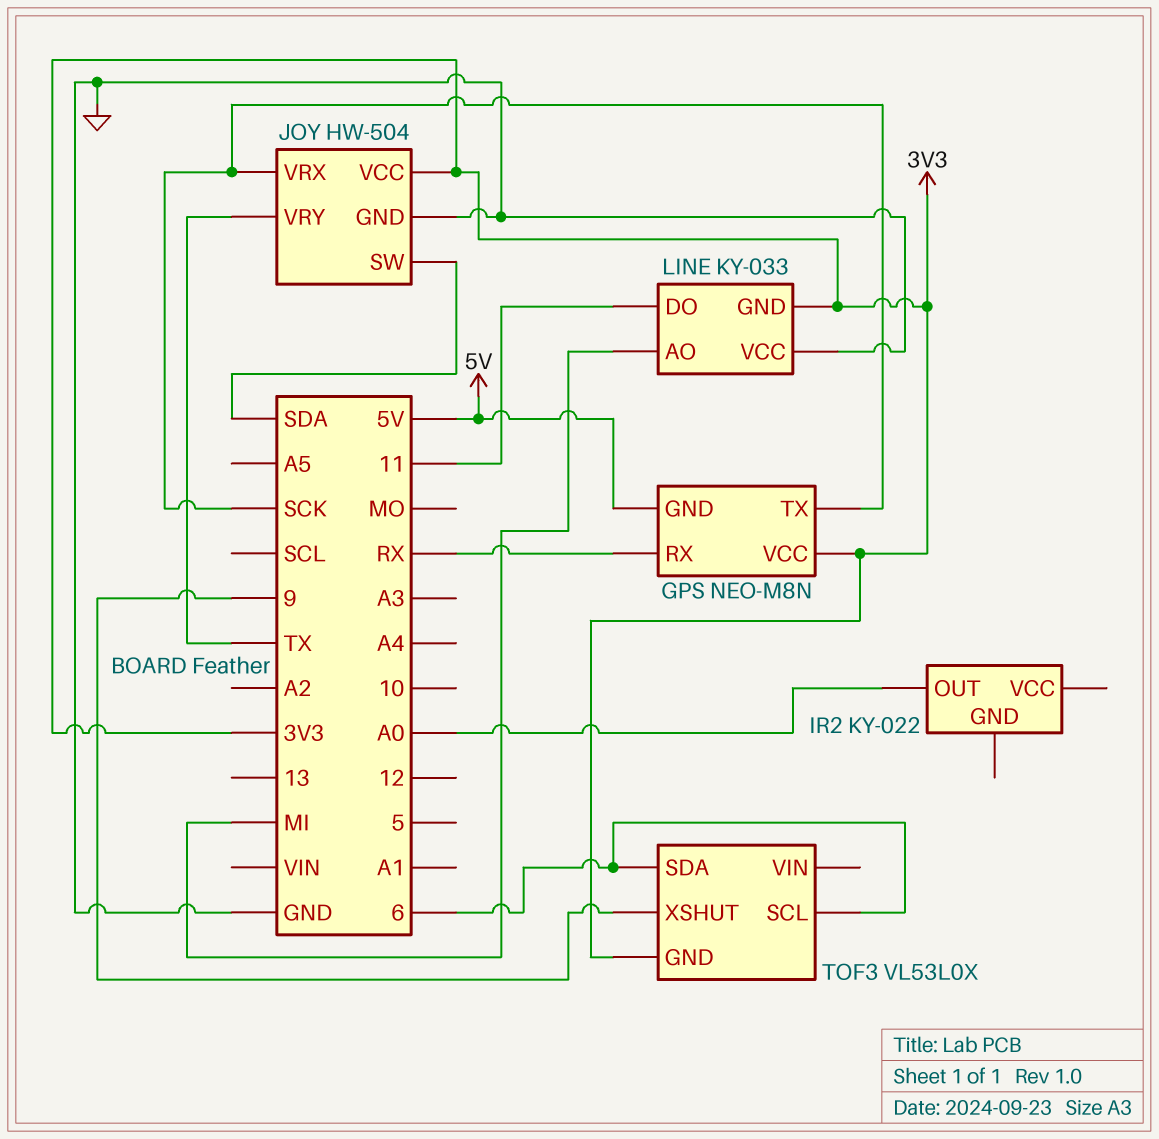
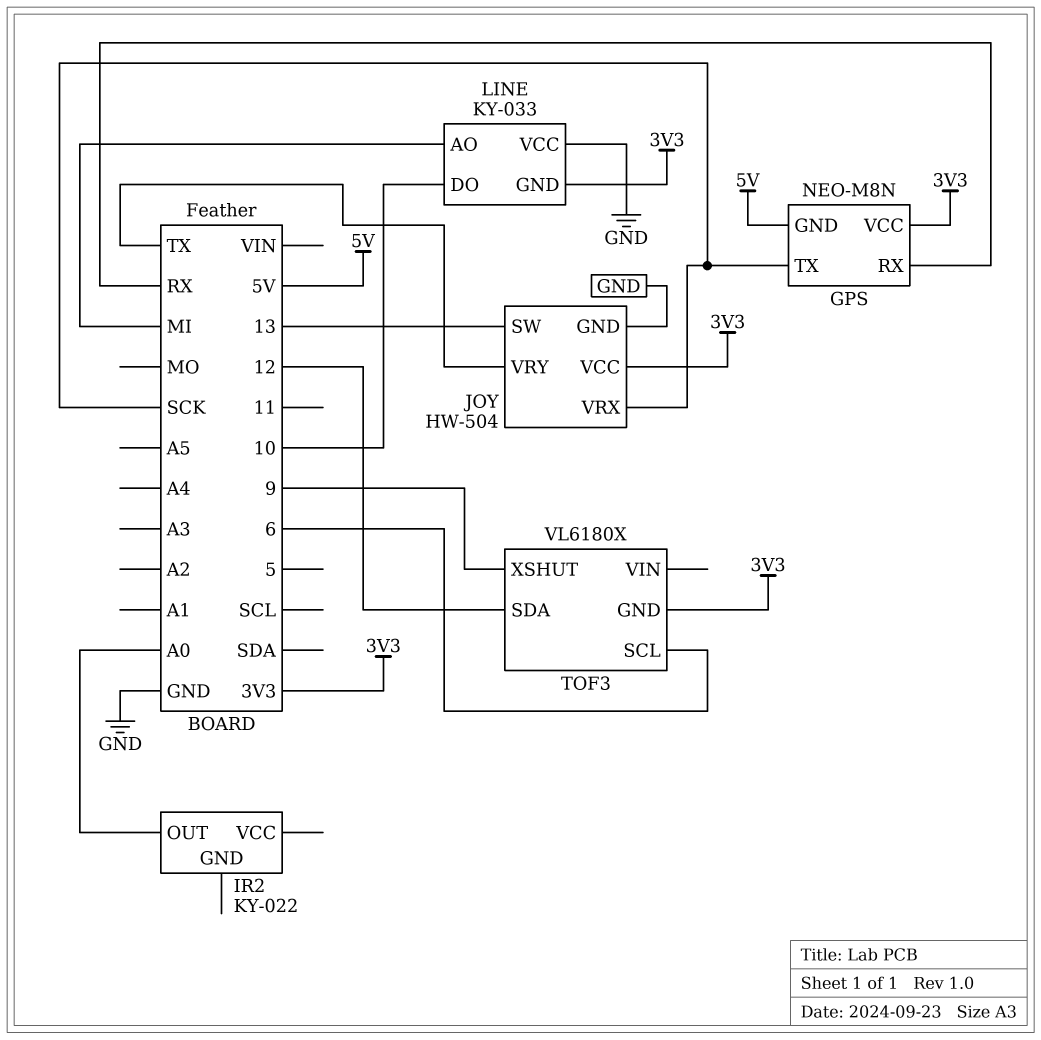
JOY pin SW: SDA -> 13
LINE pin DO: 11 -> 10
TOF3: VL53L0X -> VL6180X
TOF3 pin SDA: 6 -> 12

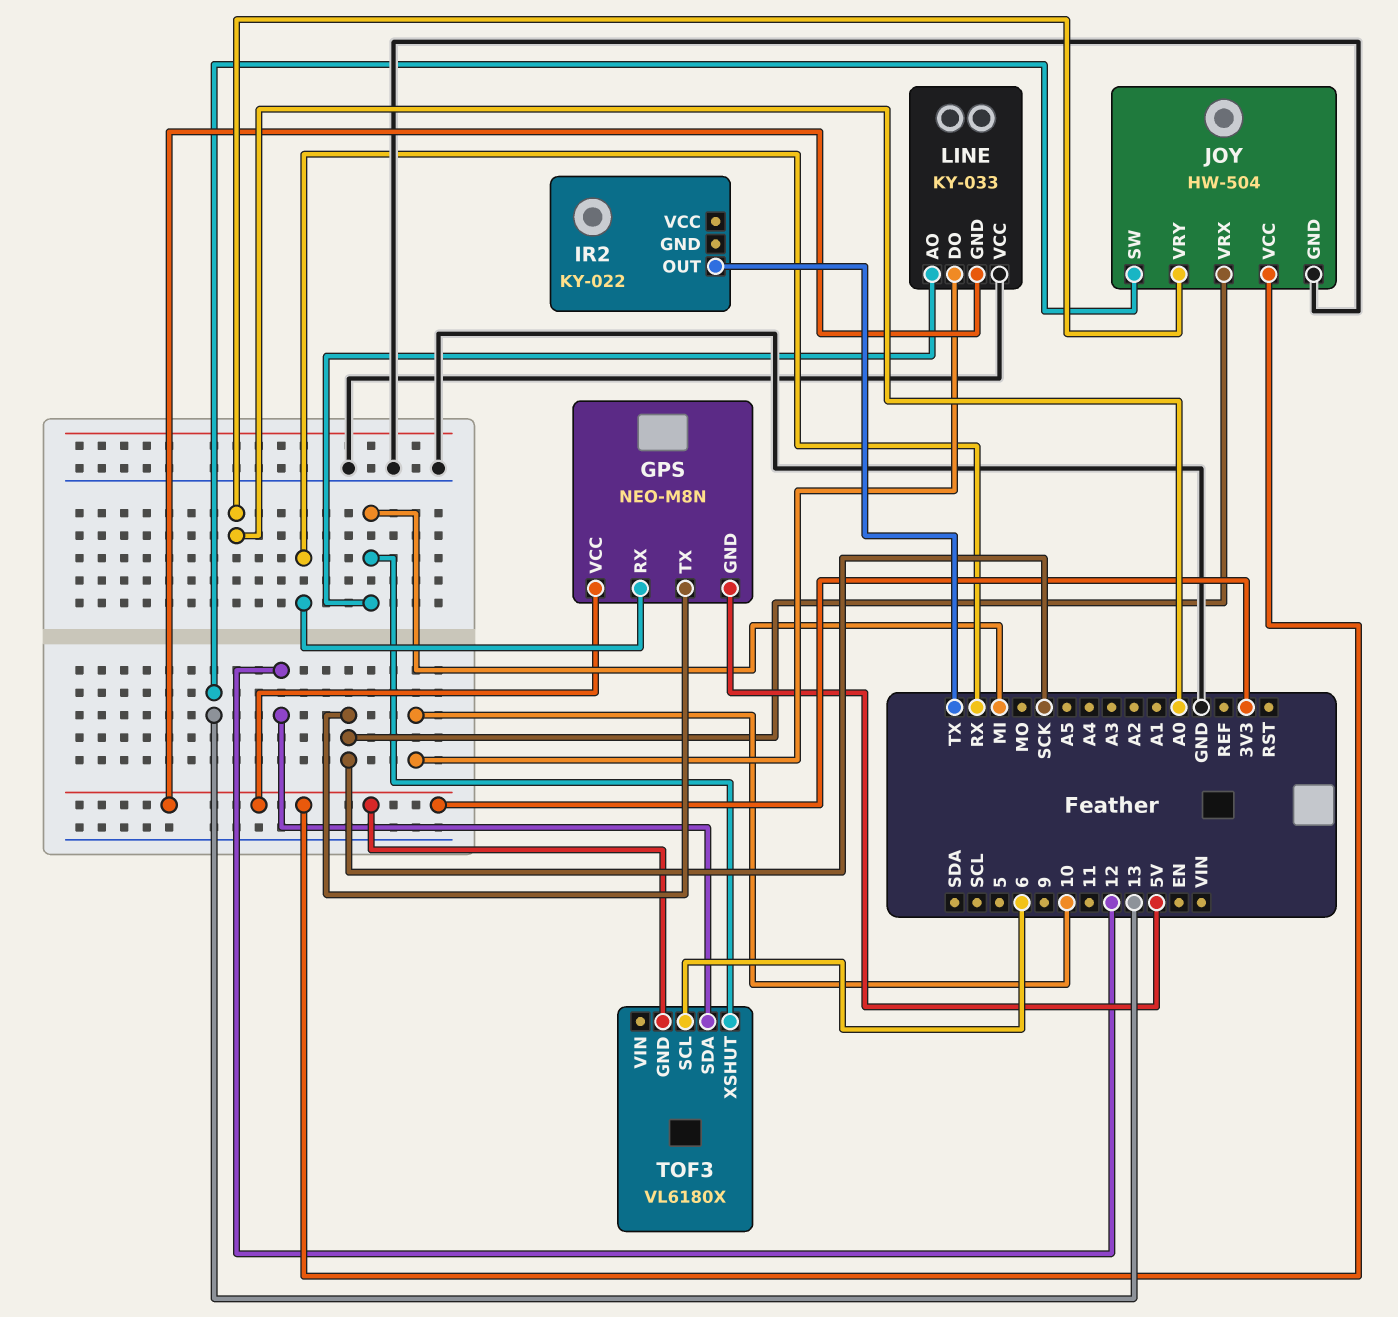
IR2 pin OUT: A0 -> TX
JOY pin VRY: TX -> A0
TOF3 pin XSHUT: 9 -> MI

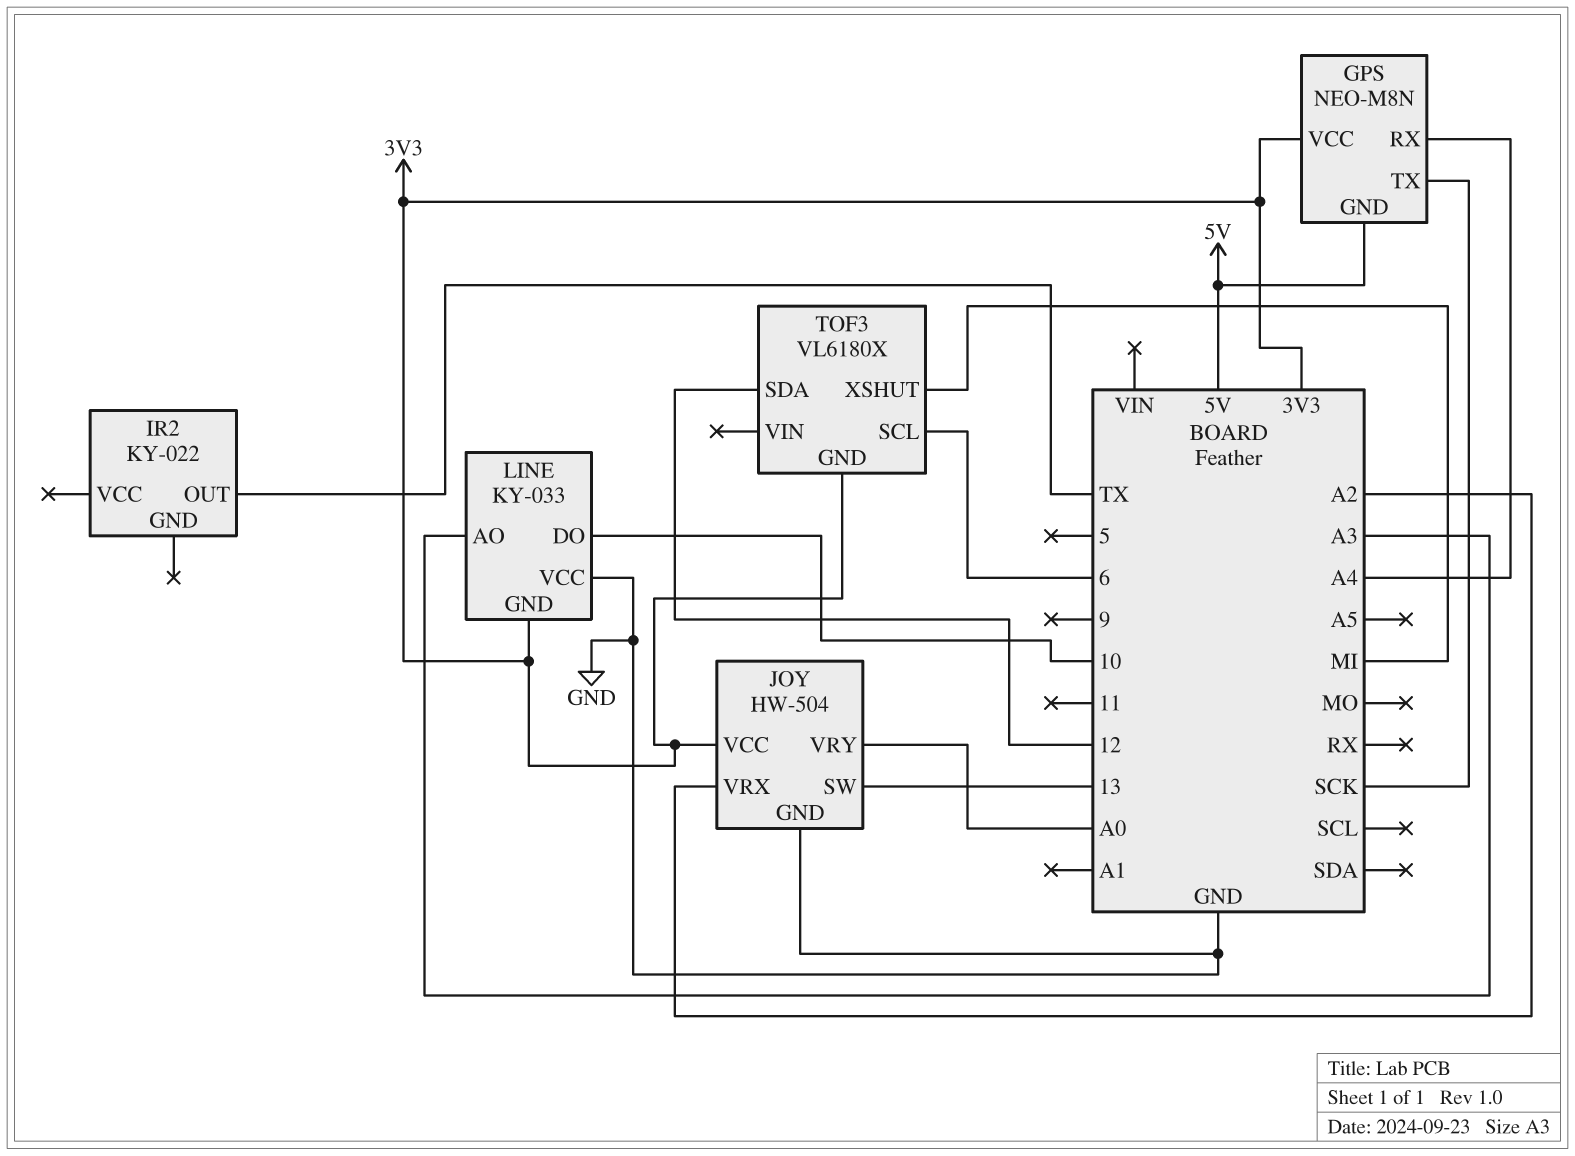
GPS pin RX: RX -> A4
JOY pin VRX: SCK -> A2
LINE pin AO: MI -> A3

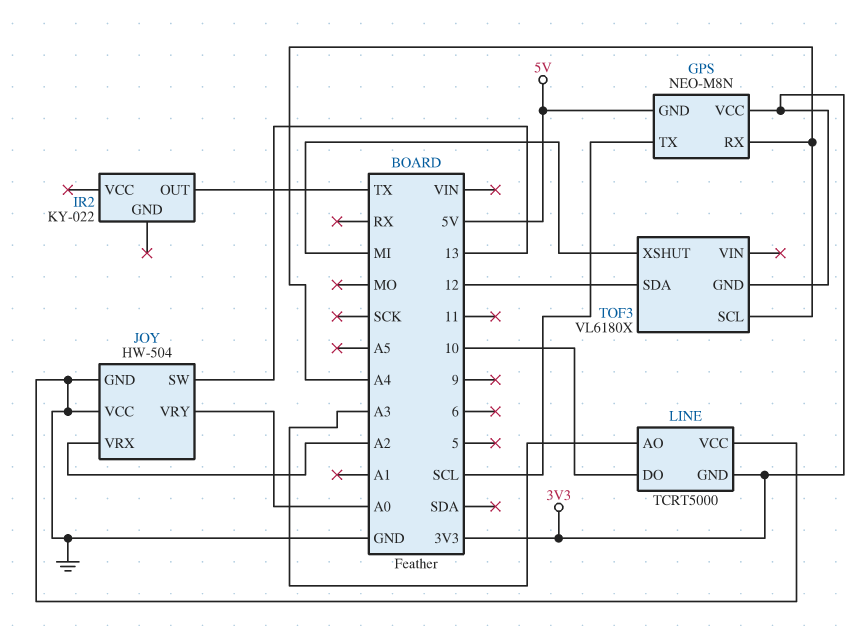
GPS pin TX: SCK -> SCL
JOY pin VCC: 3V3 -> GND
LINE: KY-033 -> TCRT5000
TOF3 pin SCL: 6 -> A4

